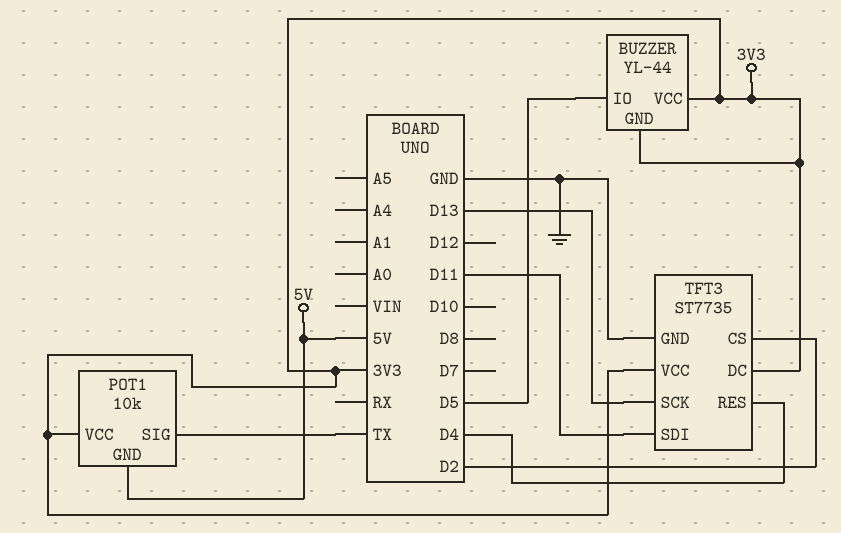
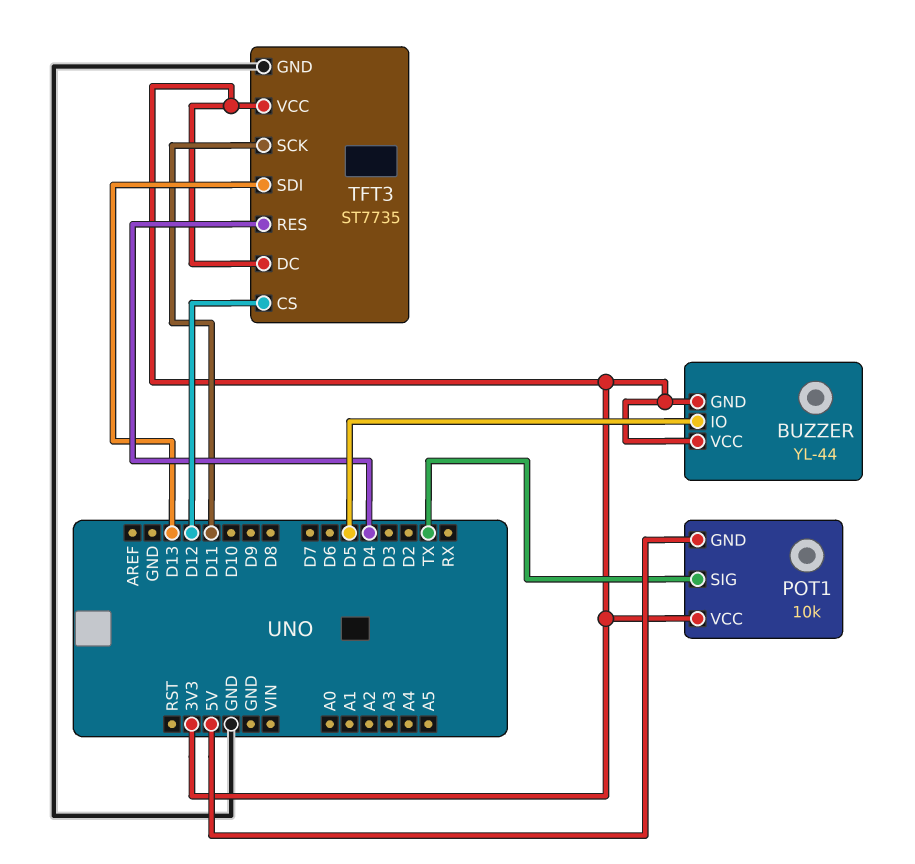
TFT3 pin CS: D2 -> D12
TFT3 pin SCK: D13 -> D11
TFT3 pin SDI: D11 -> D13

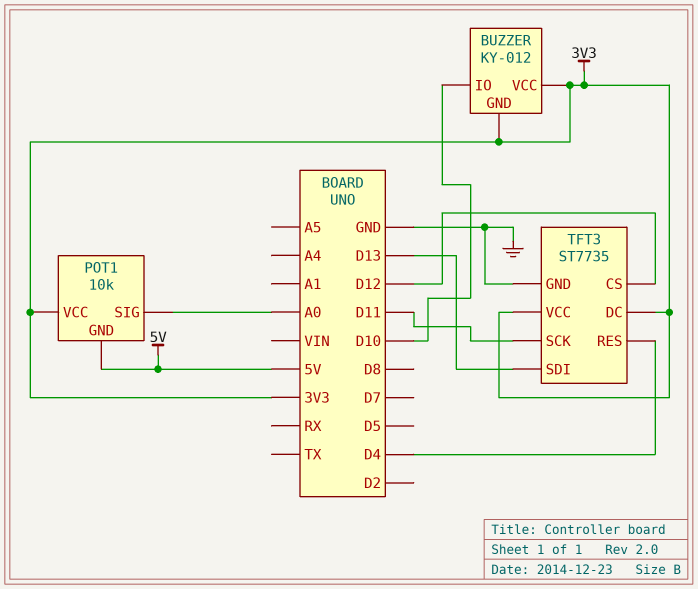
BUZZER: YL-44 -> KY-012
BUZZER pin IO: D5 -> D10
POT1 pin SIG: TX -> A0

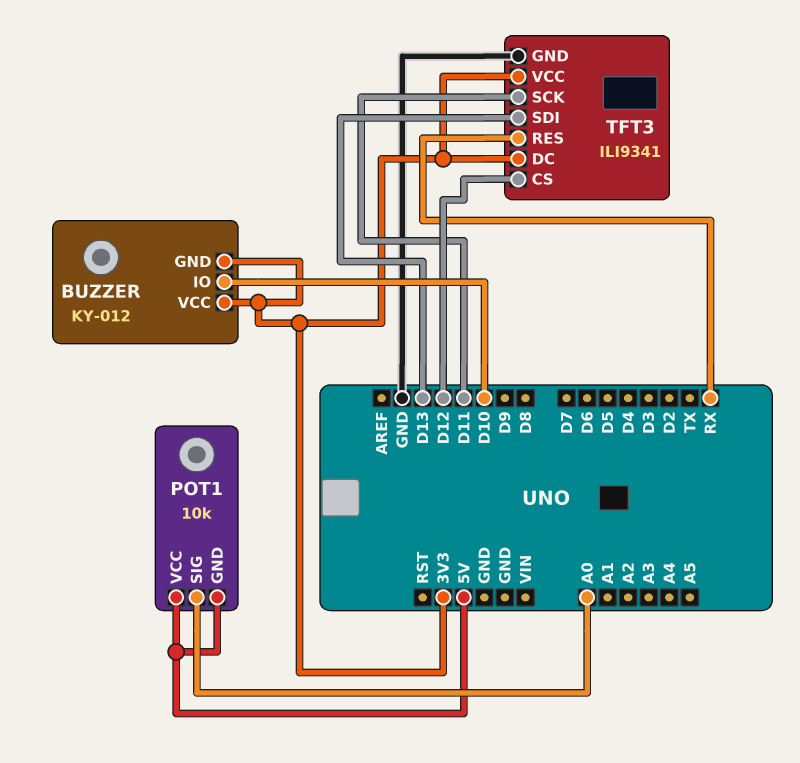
POT1 pin VCC: 3V3 -> 5V
TFT3: ST7735 -> ILI9341
TFT3 pin RES: D4 -> RX

